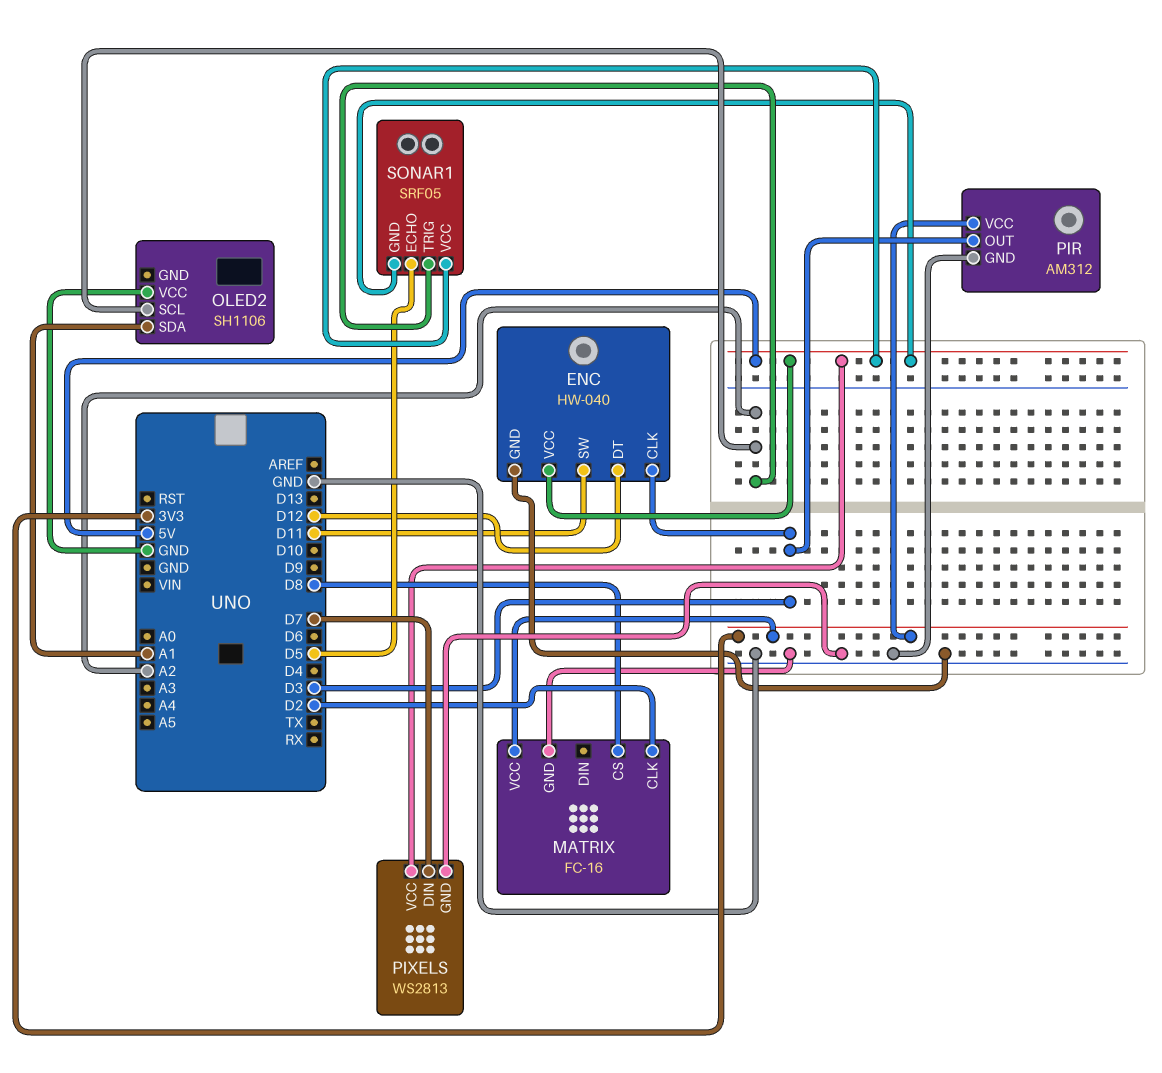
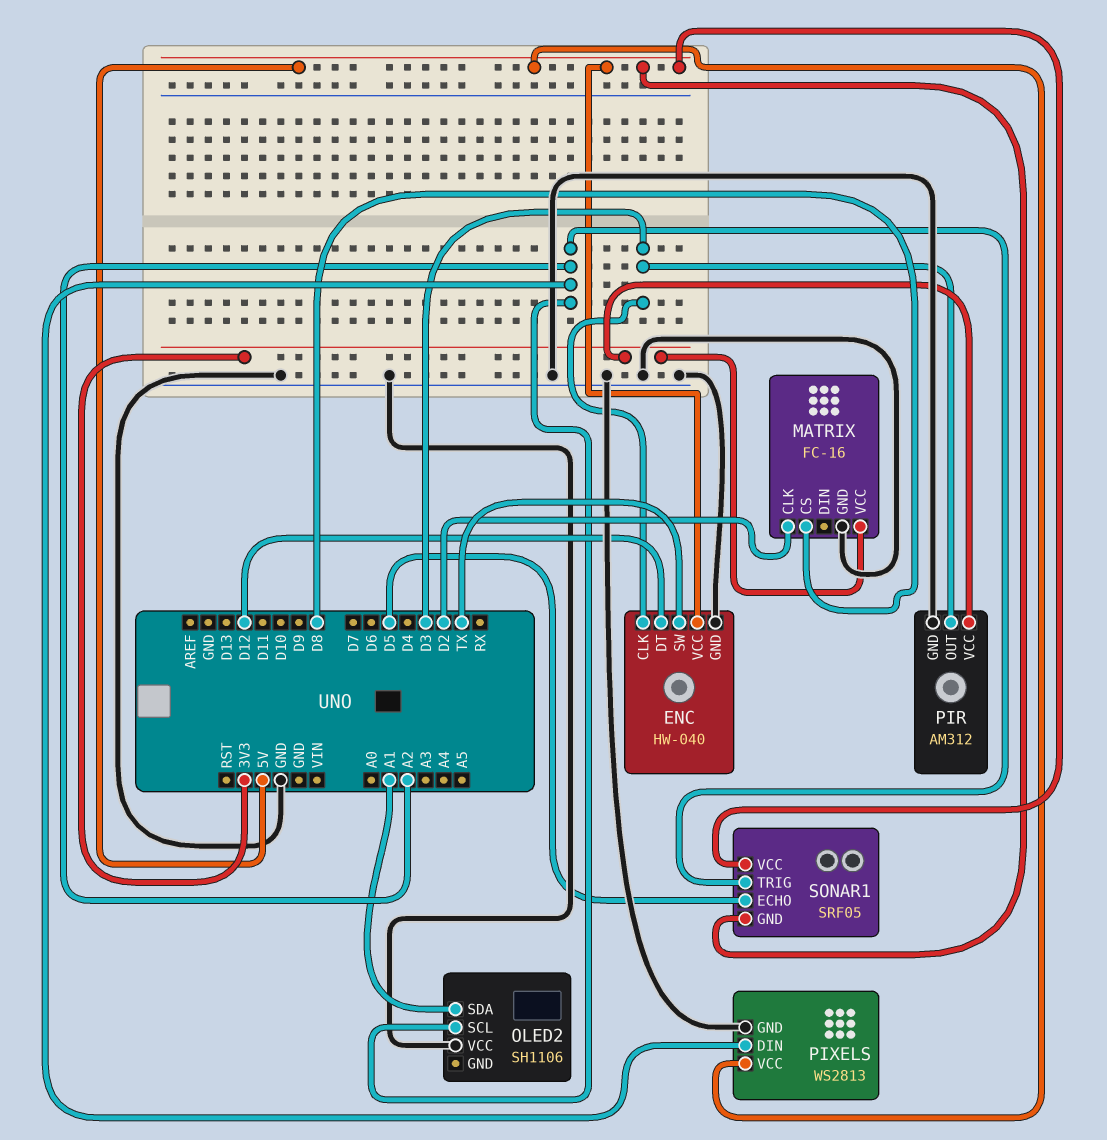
ENC pin SW: D11 -> TX
PIXELS pin DIN: D7 -> A2

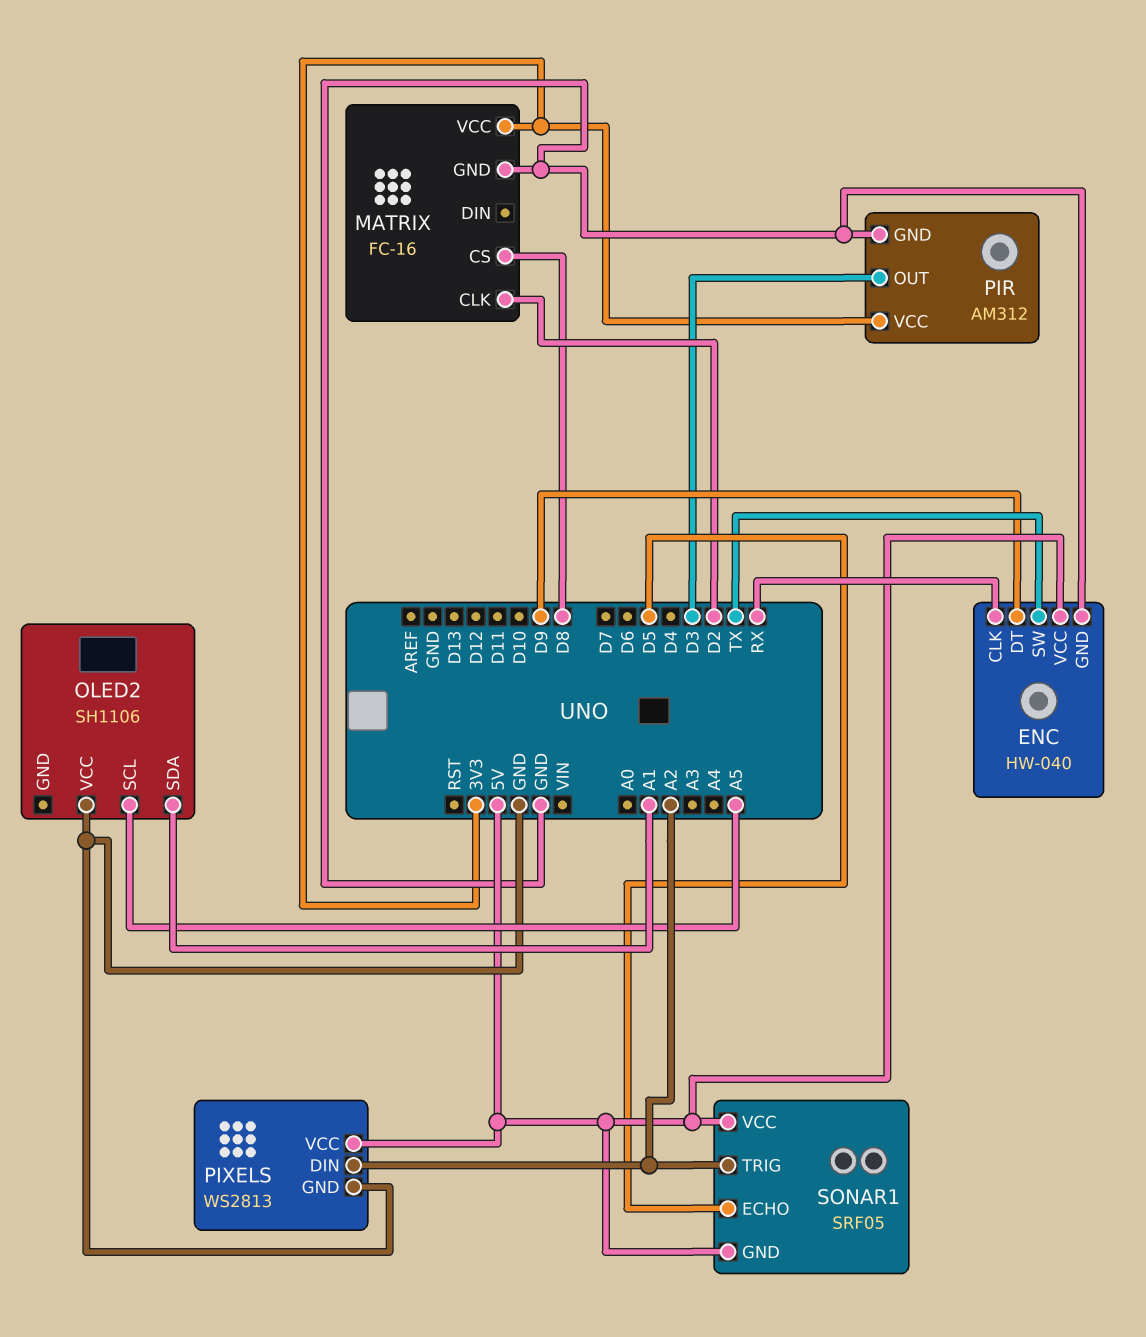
ENC pin CLK: D3 -> RX
ENC pin DT: D12 -> D9
OLED2 pin SCL: A2 -> A5

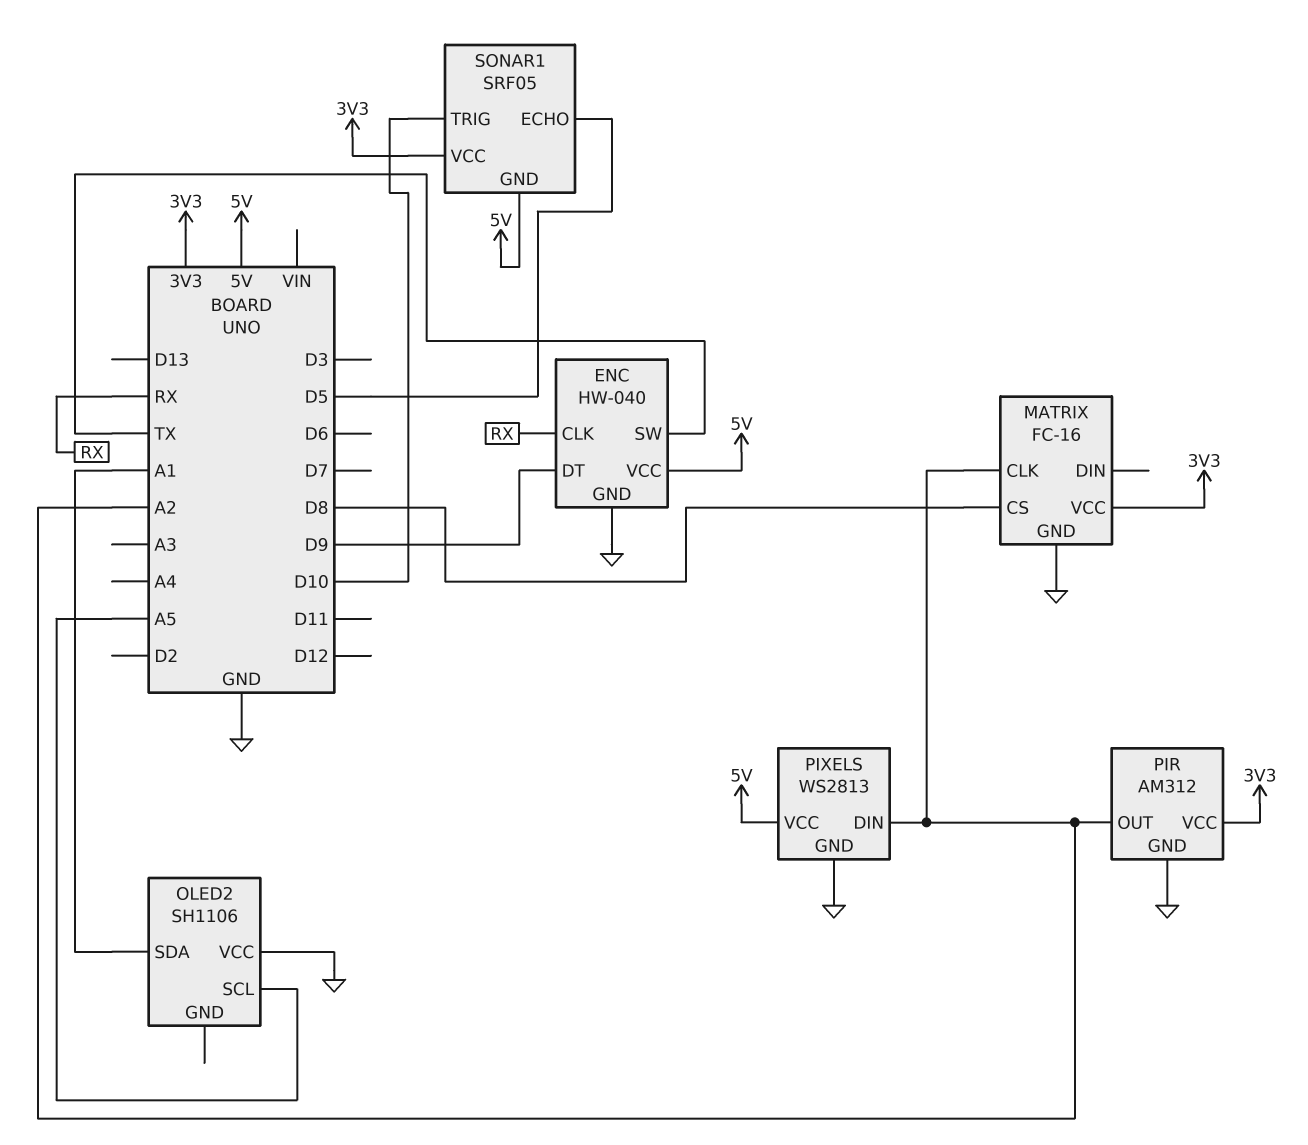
MATRIX pin CLK: D2 -> A2
PIR pin OUT: D3 -> A2
SONAR1 pin TRIG: A2 -> D10
SONAR1 pin VCC: 5V -> 3V3

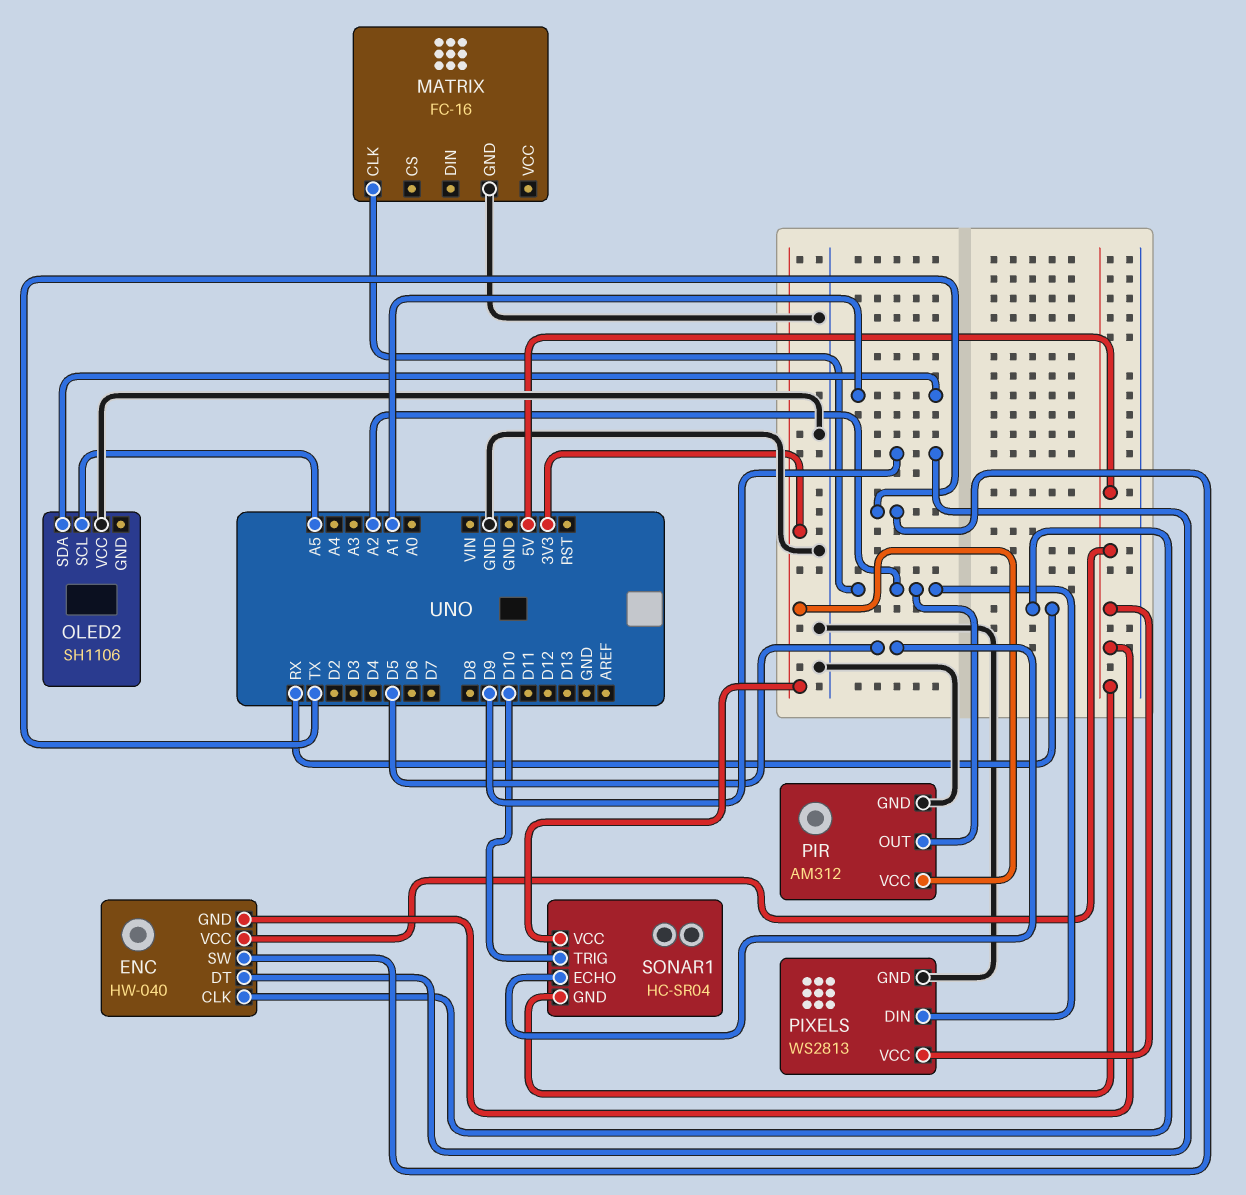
ENC pin GND: GND -> 5V
MATRIX pin CS: D8 -> none
MATRIX pin VCC: 3V3 -> none
SONAR1: SRF05 -> HC-SR04

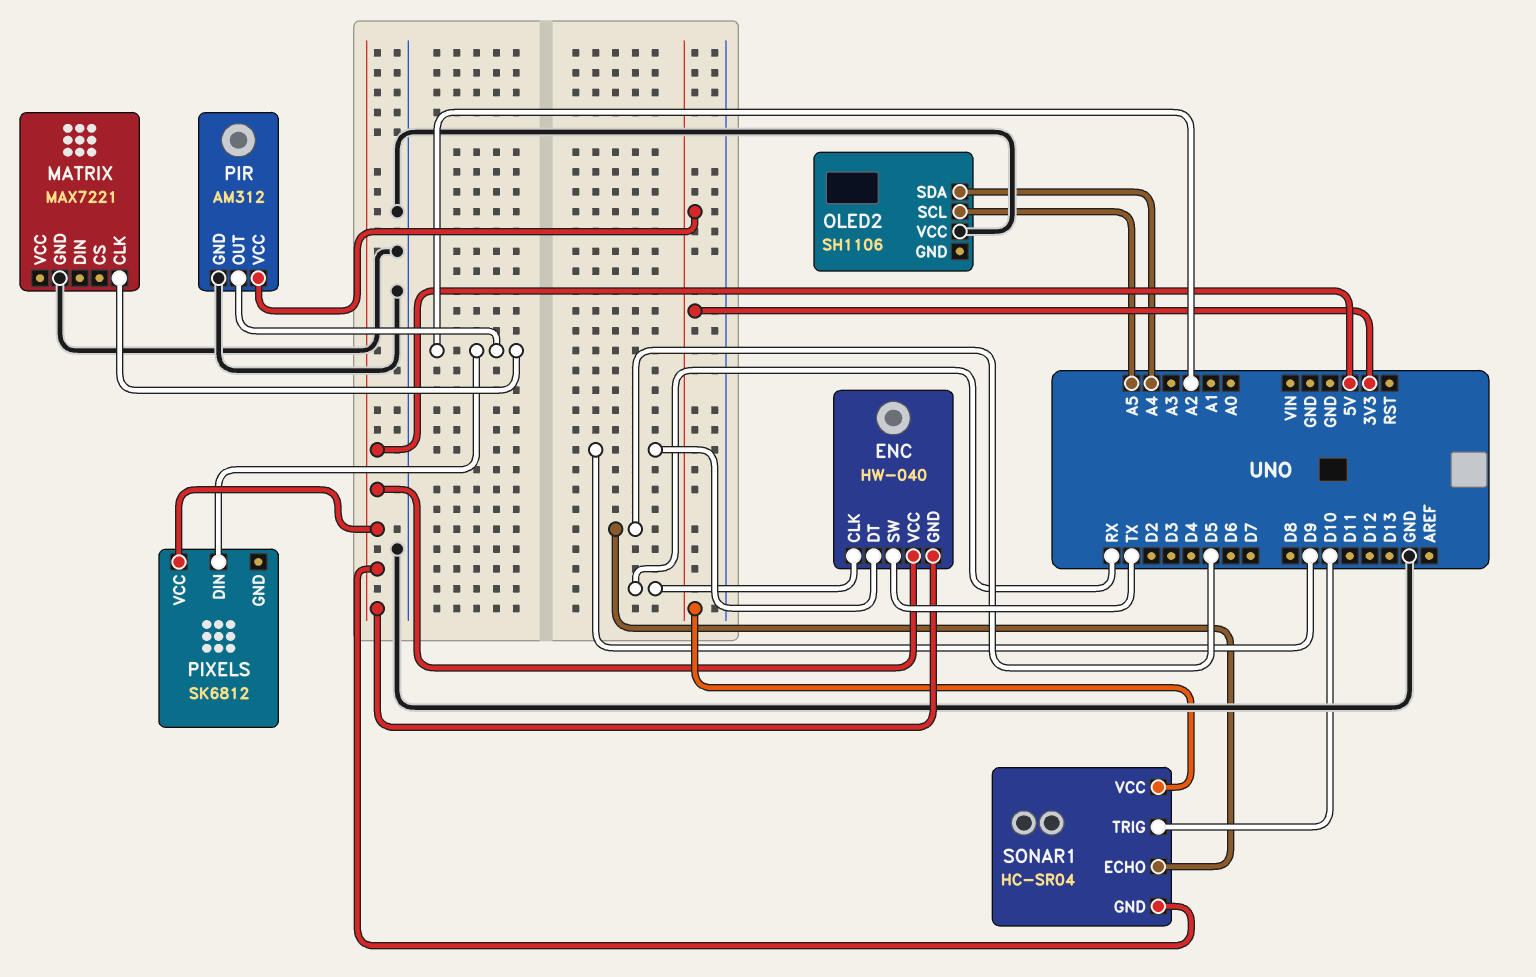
MATRIX: FC-16 -> MAX7221
OLED2 pin SDA: A1 -> A4
PIXELS: WS2813 -> SK6812
PIXELS pin GND: GND -> none

